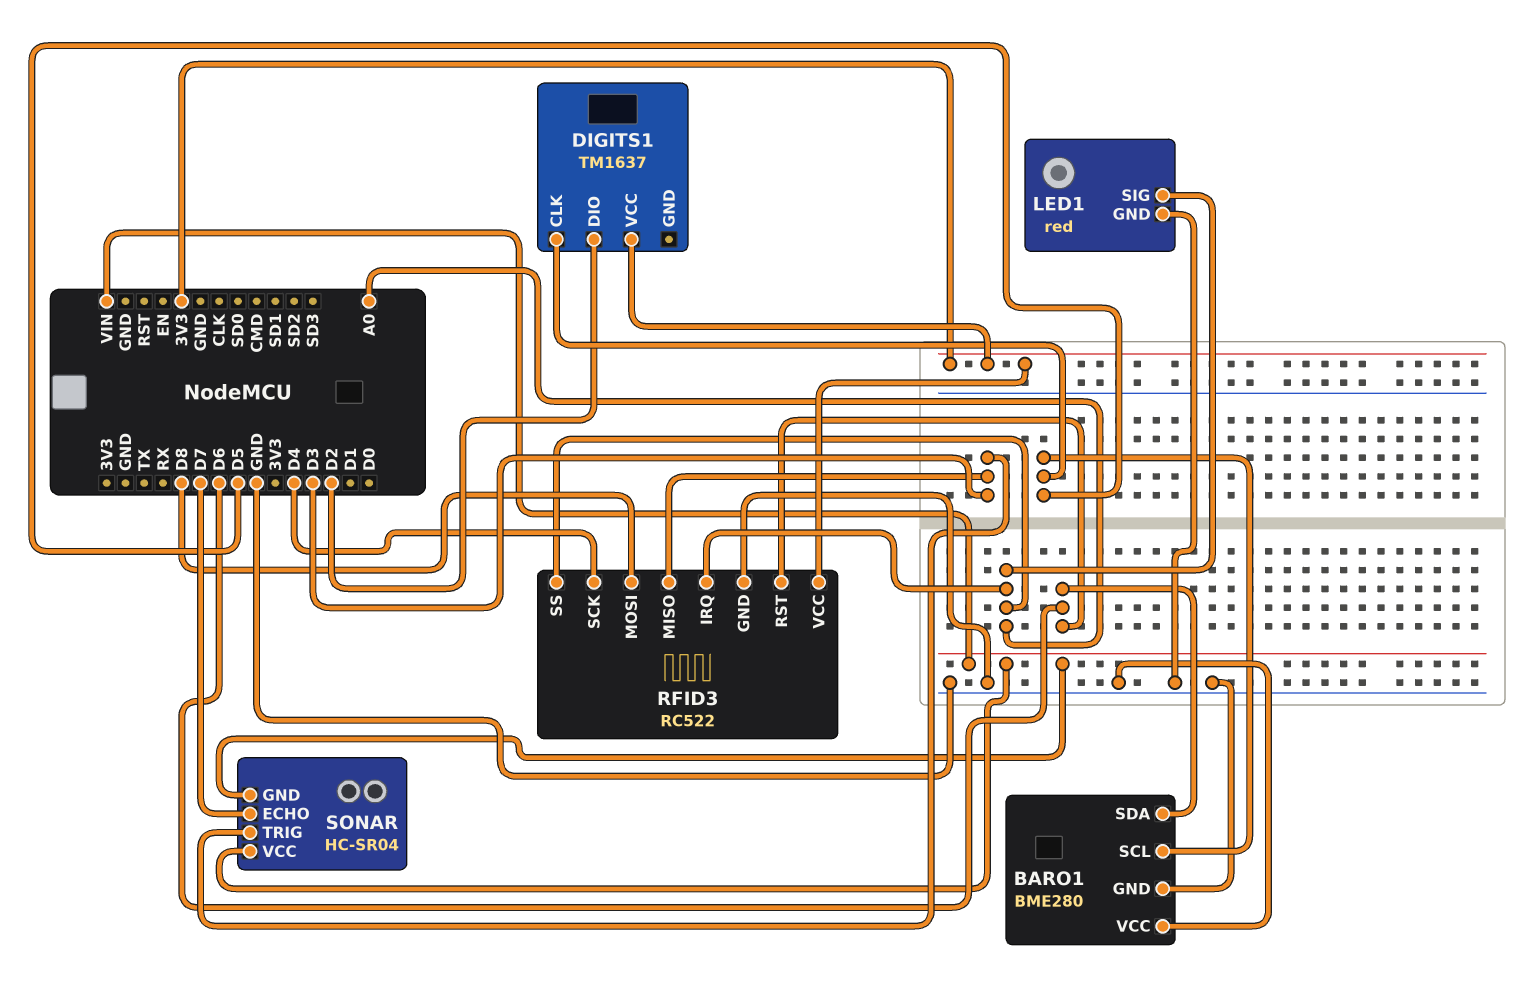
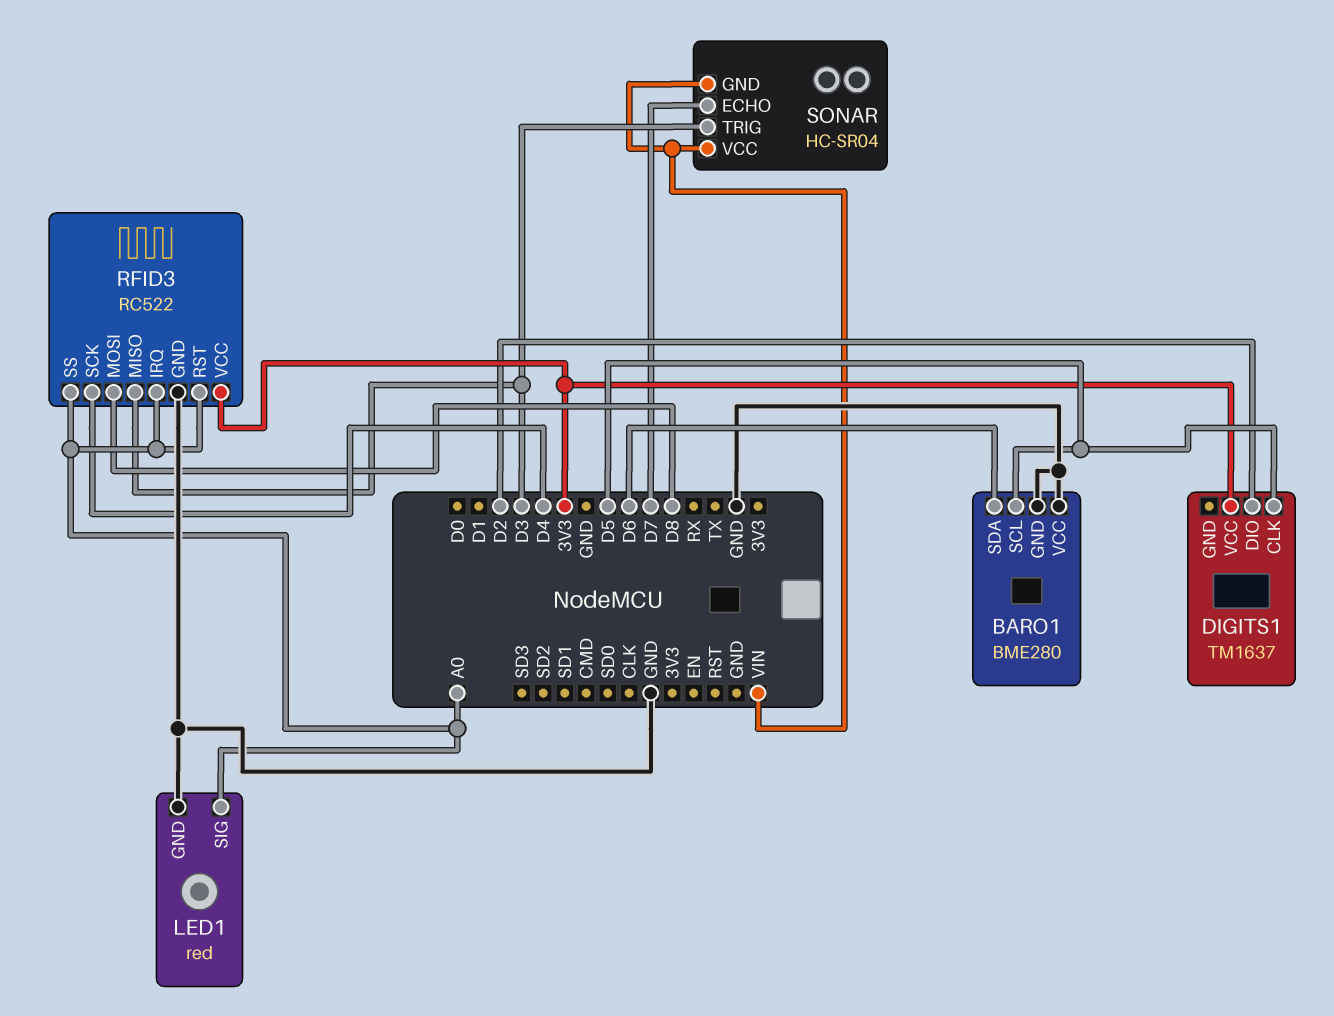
RFID3 pin RST: D6 -> A0

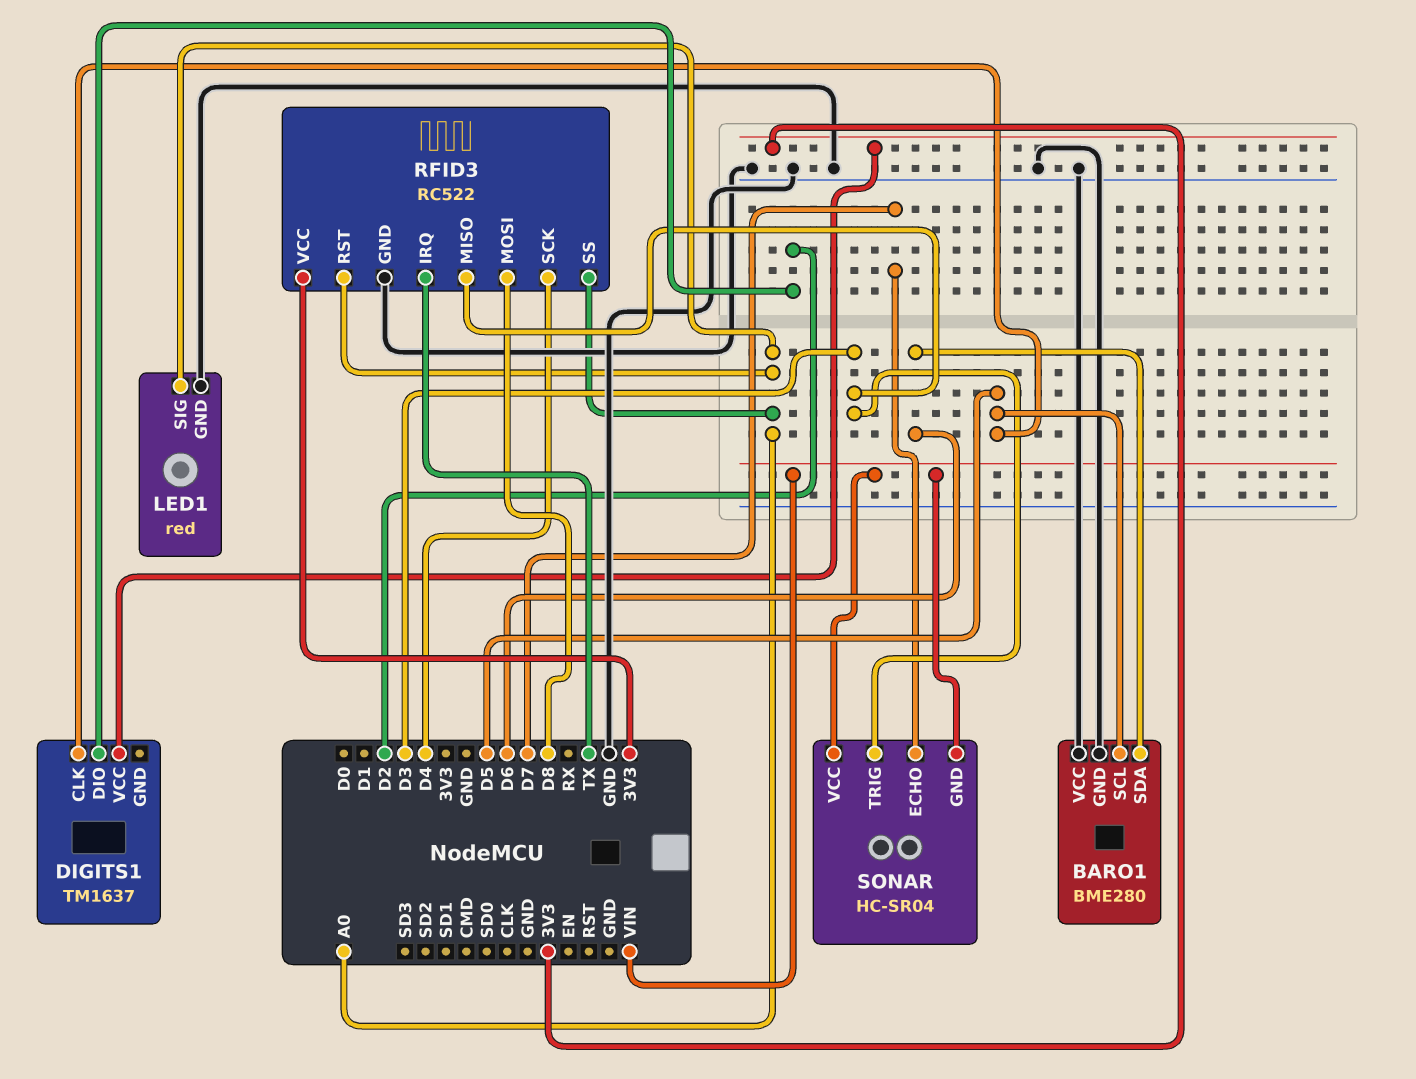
RFID3 pin IRQ: A0 -> TX

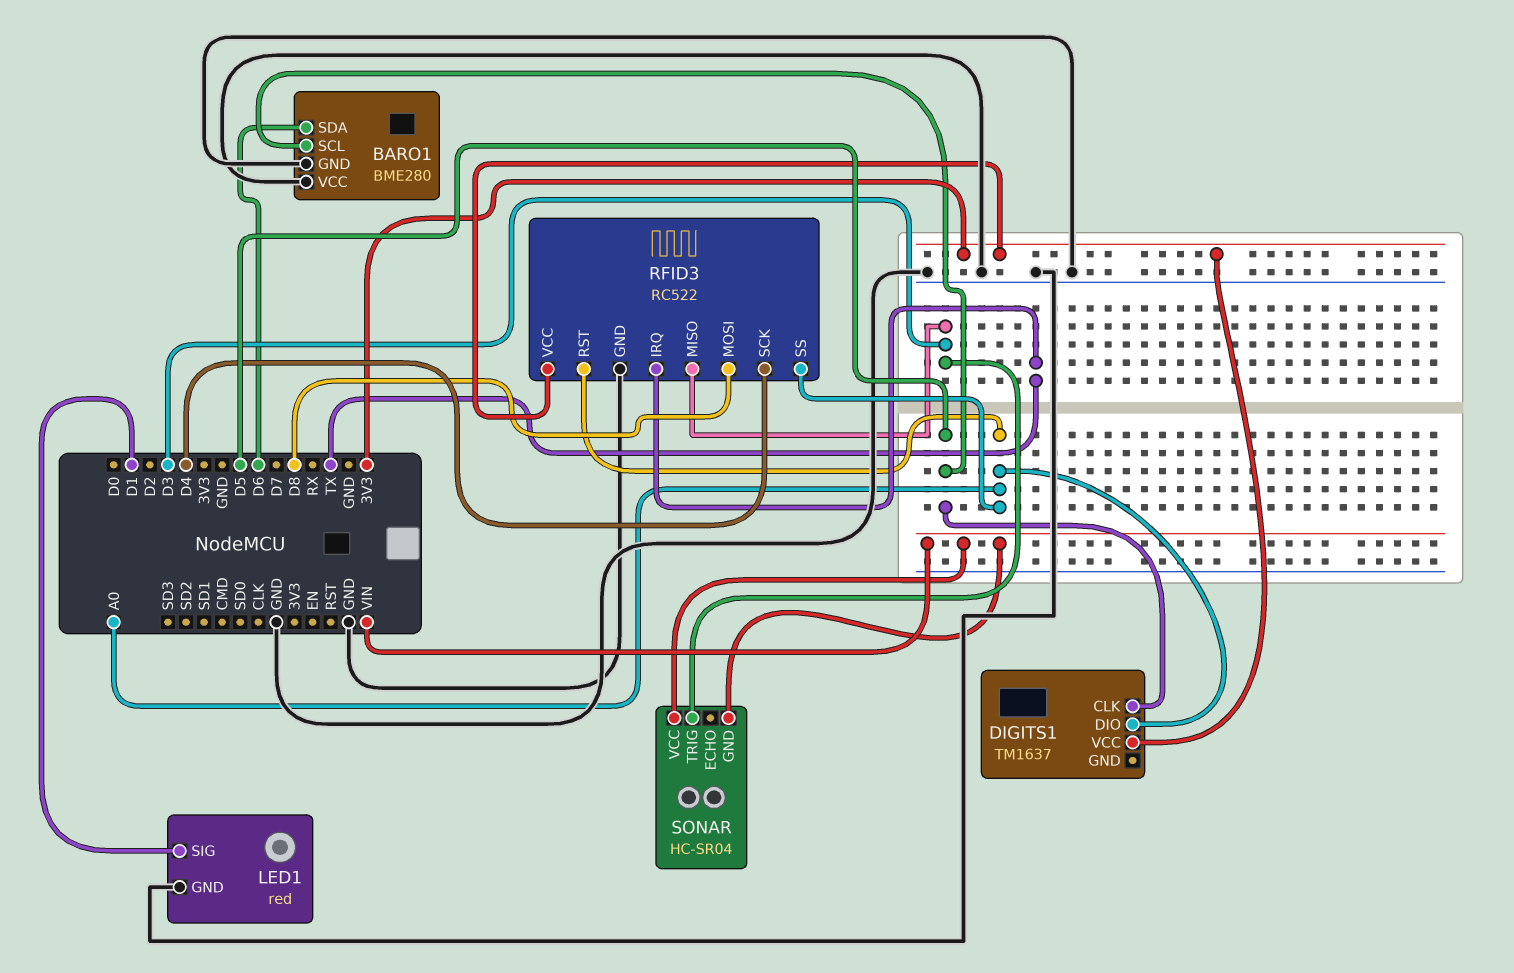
DIGITS1 pin DIO: D2 -> A0
LED1 pin SIG: A0 -> D1
SONAR pin ECHO: D7 -> none

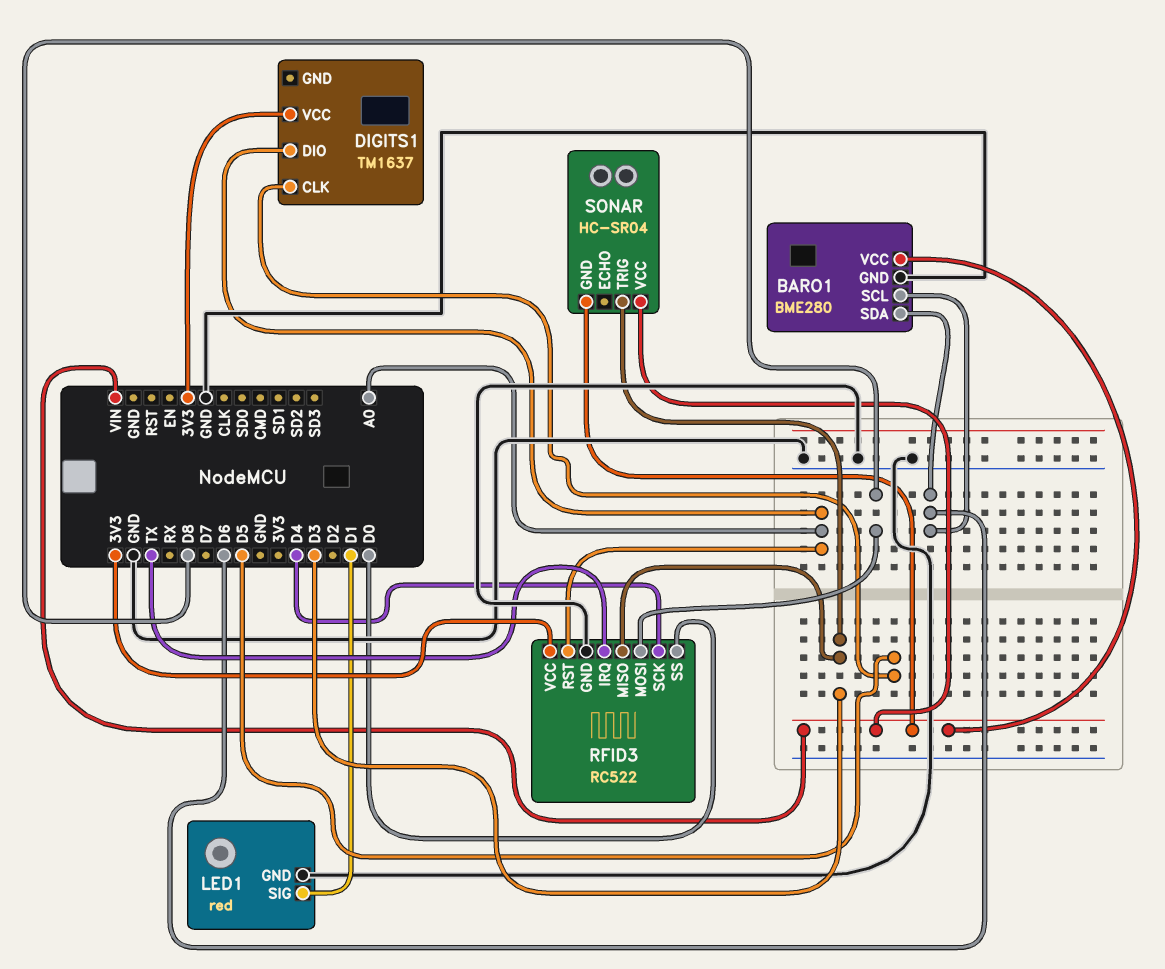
BARO1 pin SCL: D5 -> D6
BARO1 pin VCC: GND -> VIN
RFID3 pin SS: A0 -> D0

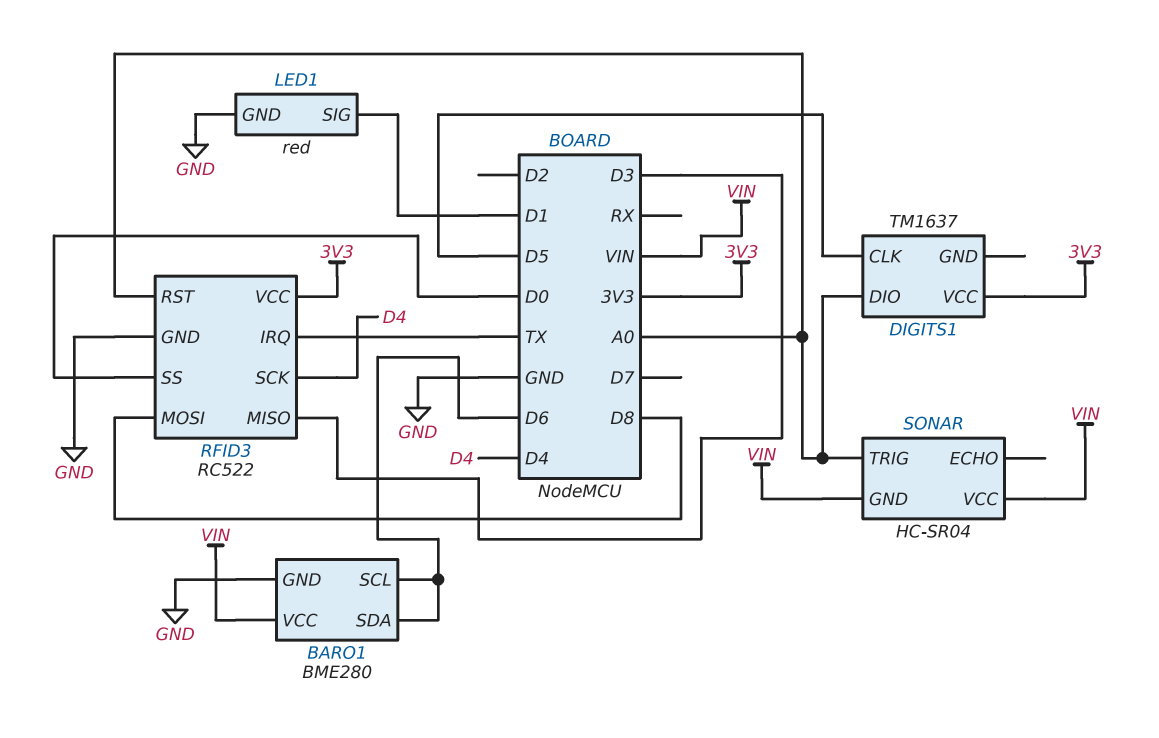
SONAR pin TRIG: D3 -> A0

